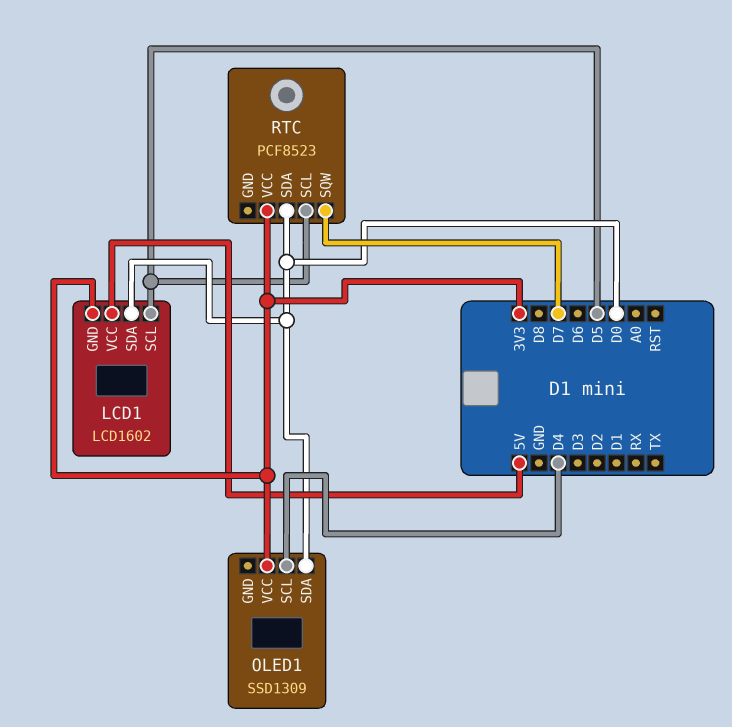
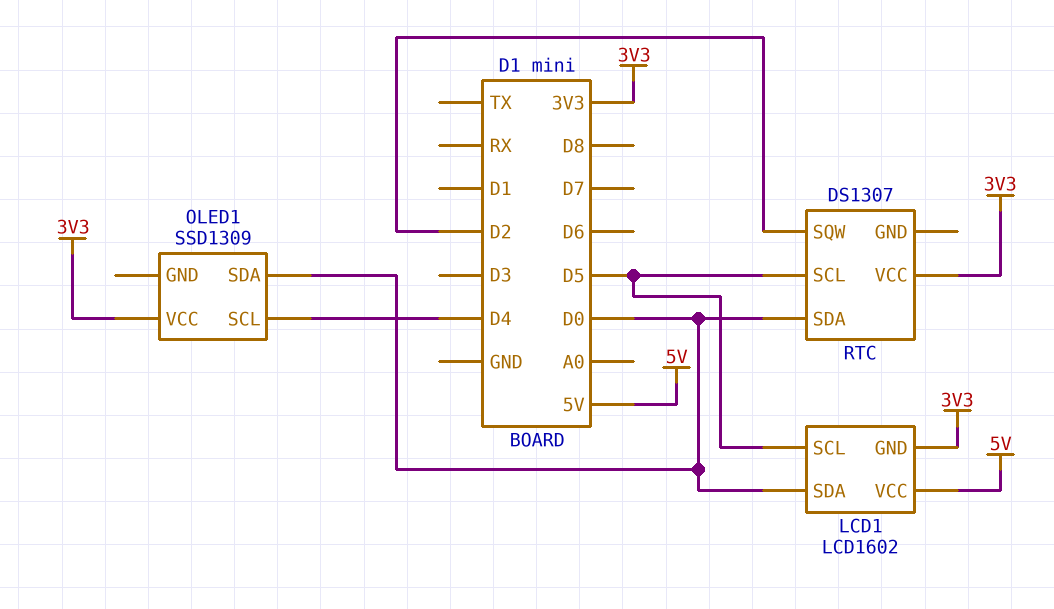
RTC: PCF8523 -> DS1307
RTC pin SQW: D7 -> D2

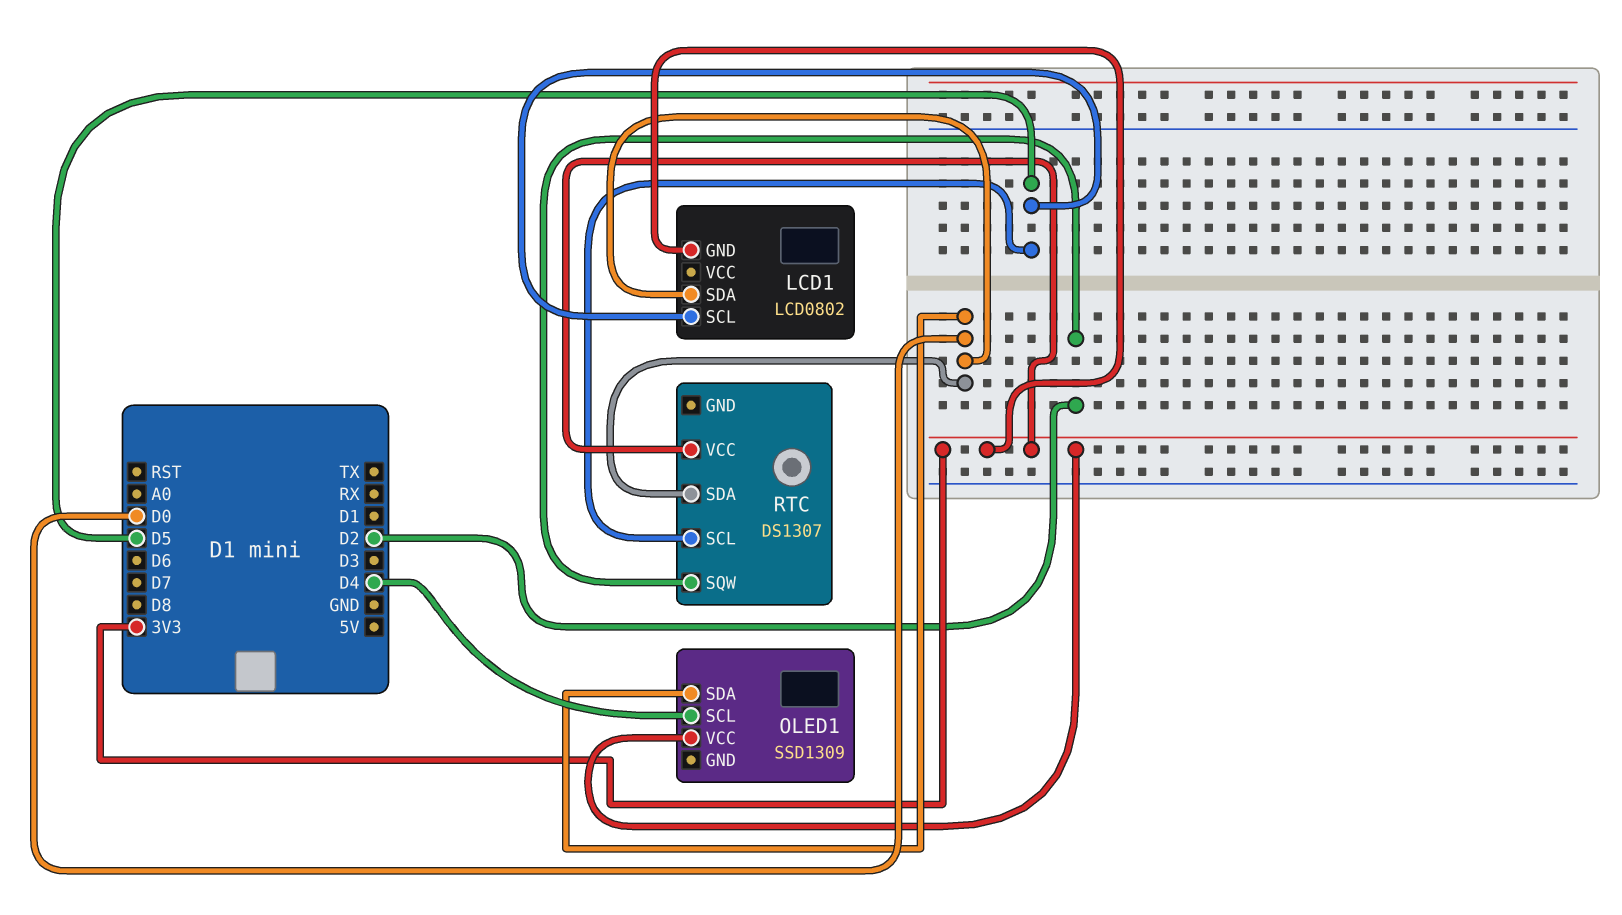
LCD1: LCD1602 -> LCD0802
LCD1 pin VCC: 5V -> none

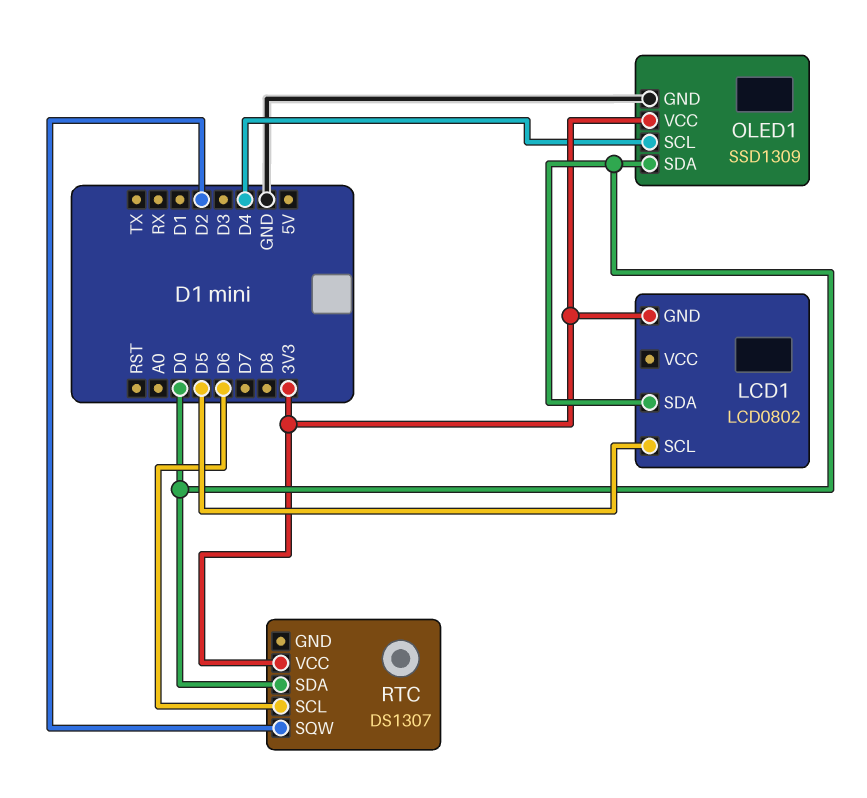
OLED1 pin GND: none -> GND
RTC pin SCL: D5 -> D6

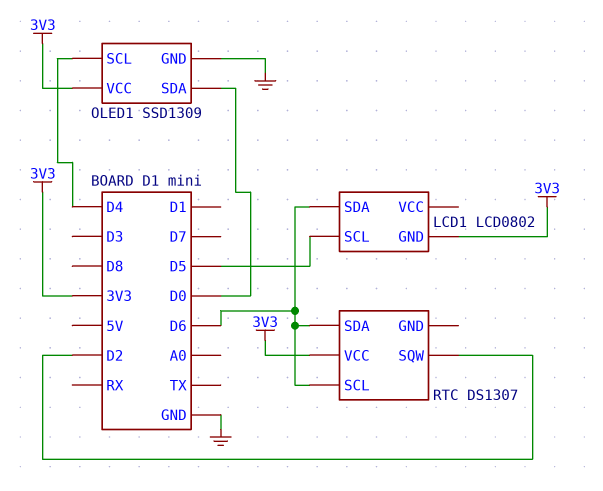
LCD1 pin SDA: D0 -> D6
RTC pin SDA: D0 -> D6

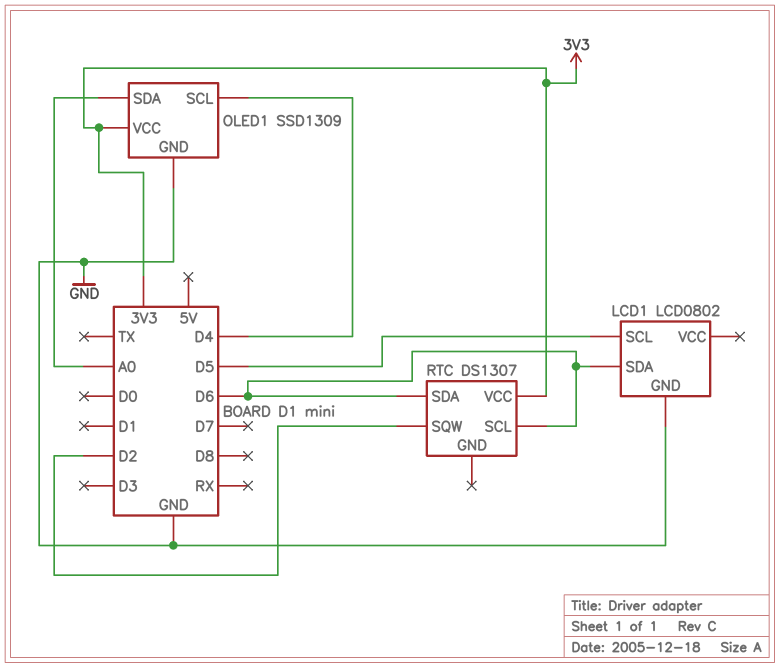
LCD1 pin GND: 3V3 -> GND
OLED1 pin SDA: D0 -> A0

